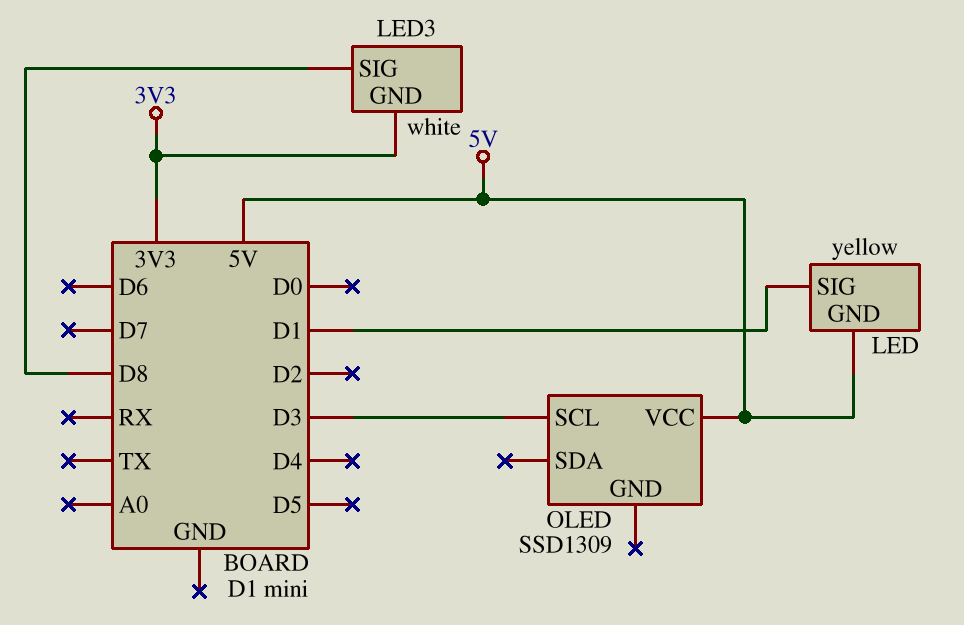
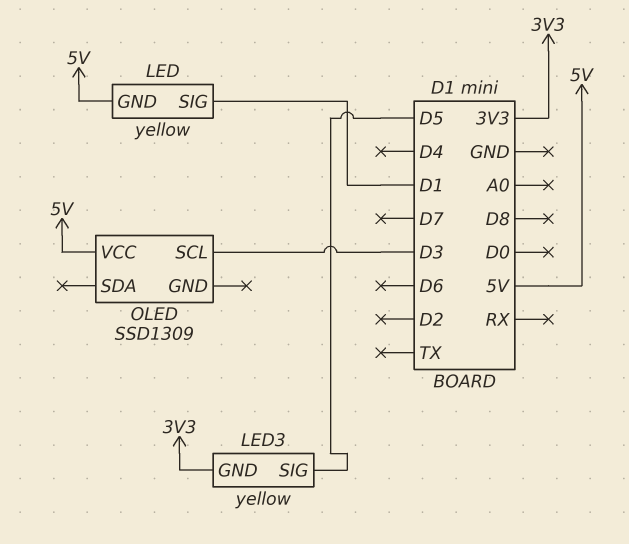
LED3: white -> yellow
LED3 pin SIG: D8 -> D5

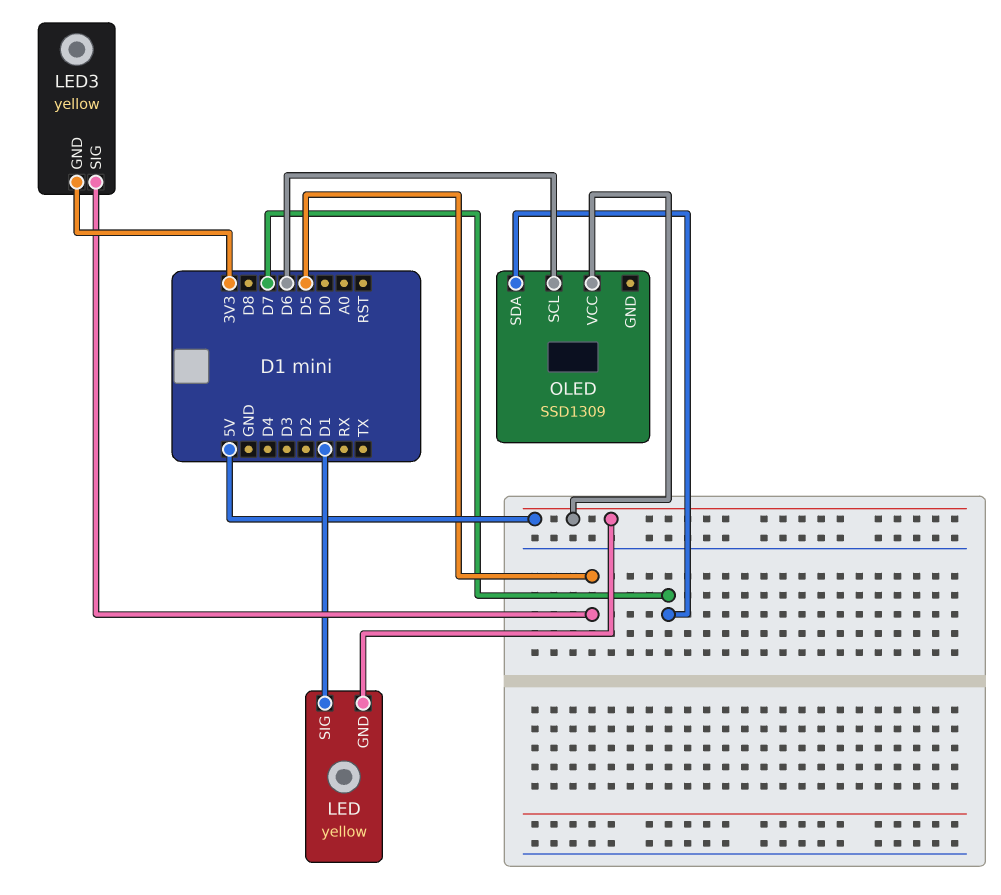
OLED pin SCL: D3 -> D6
OLED pin SDA: none -> D7

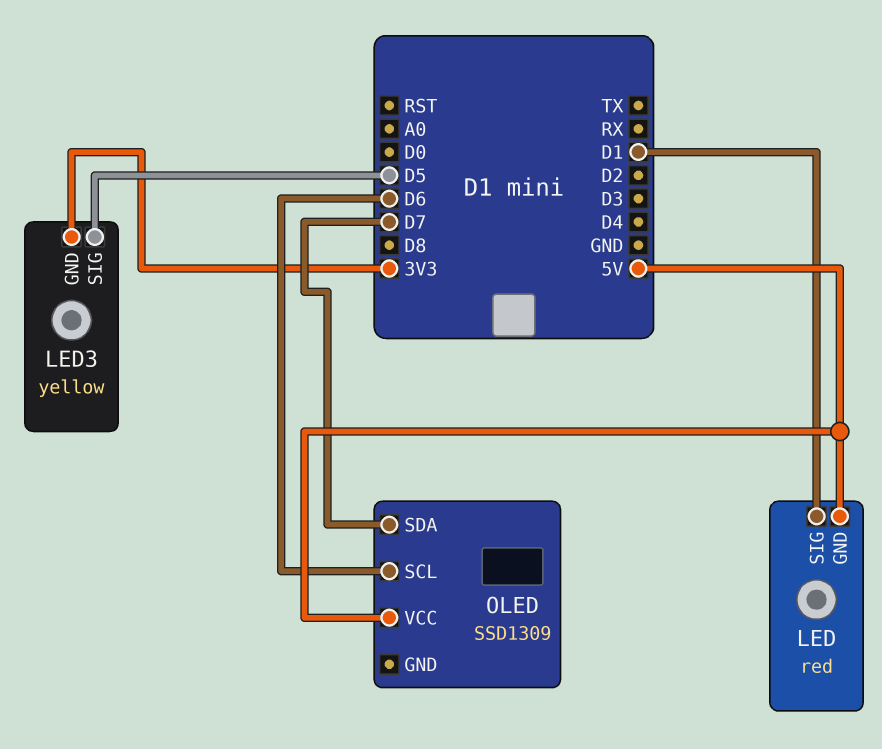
LED: yellow -> red

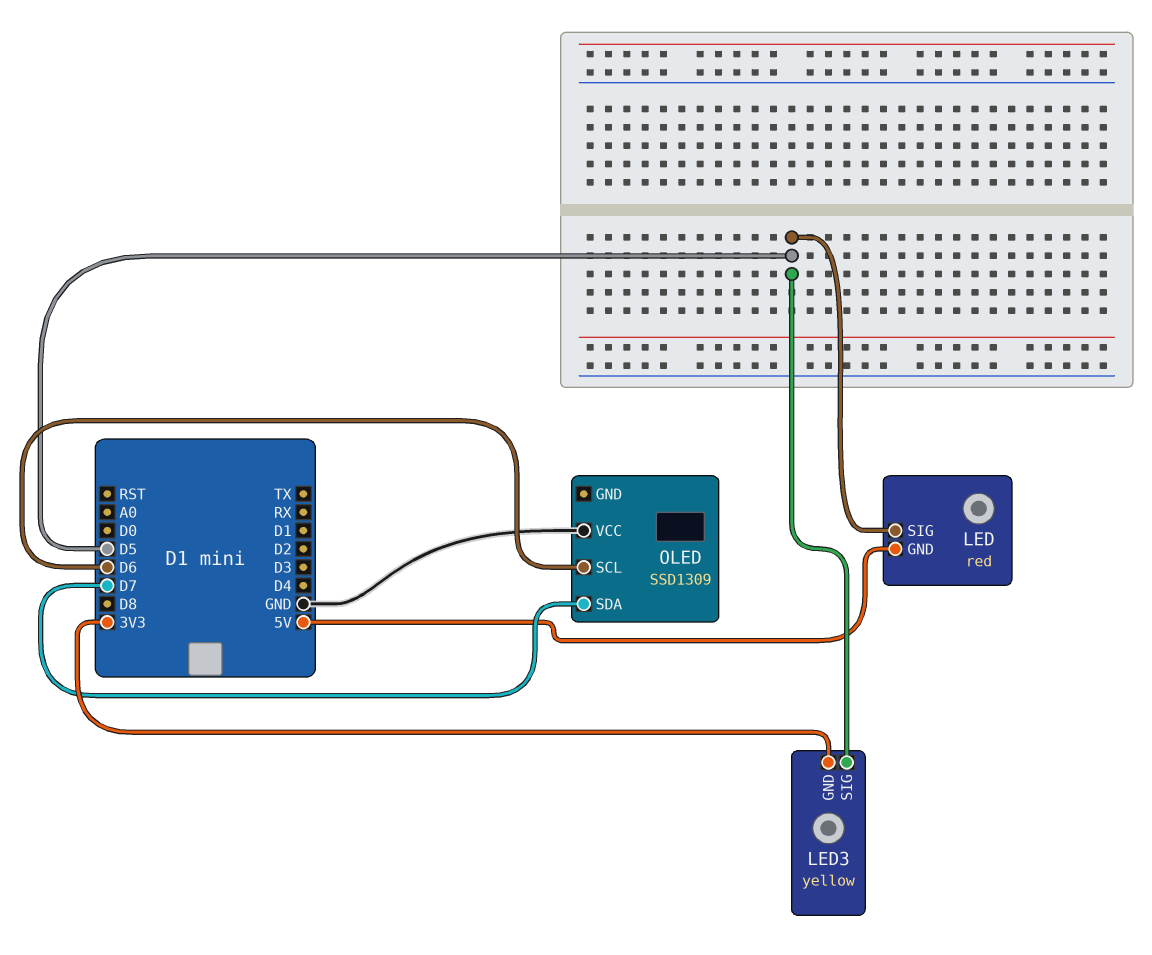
LED pin SIG: D1 -> D5
OLED pin VCC: 5V -> GND

